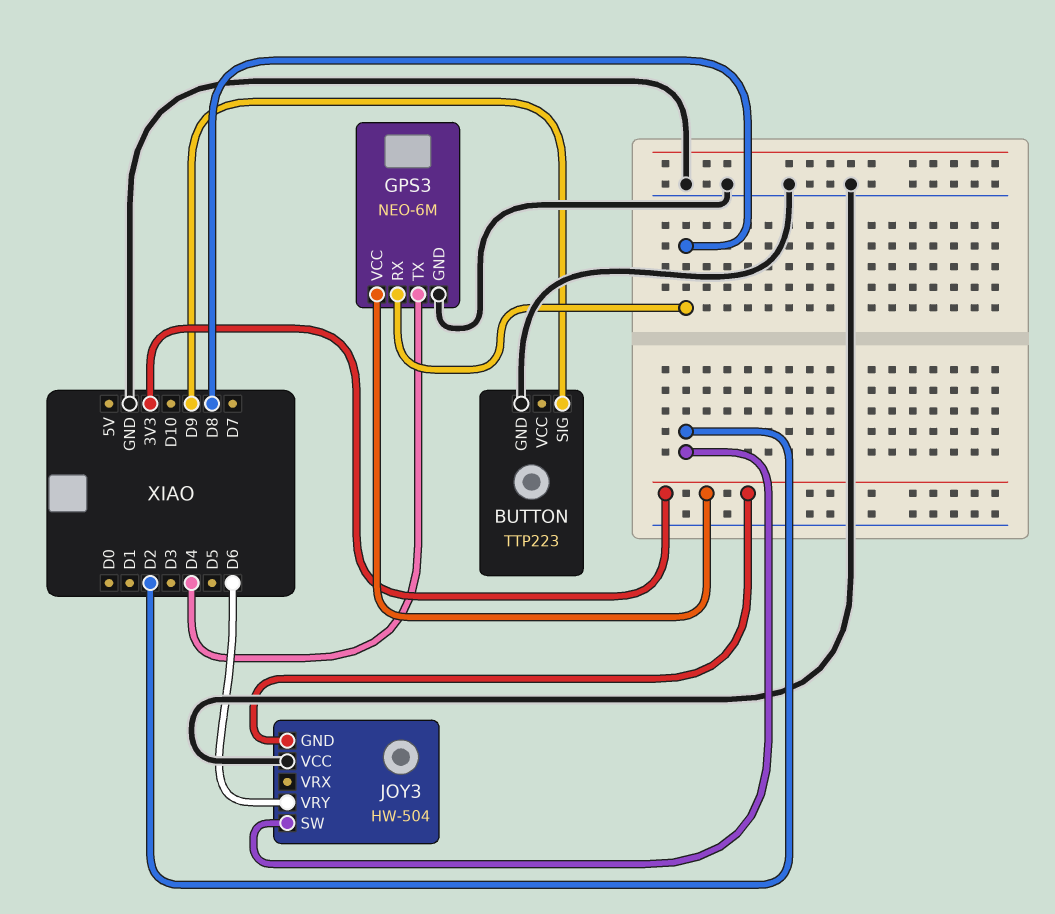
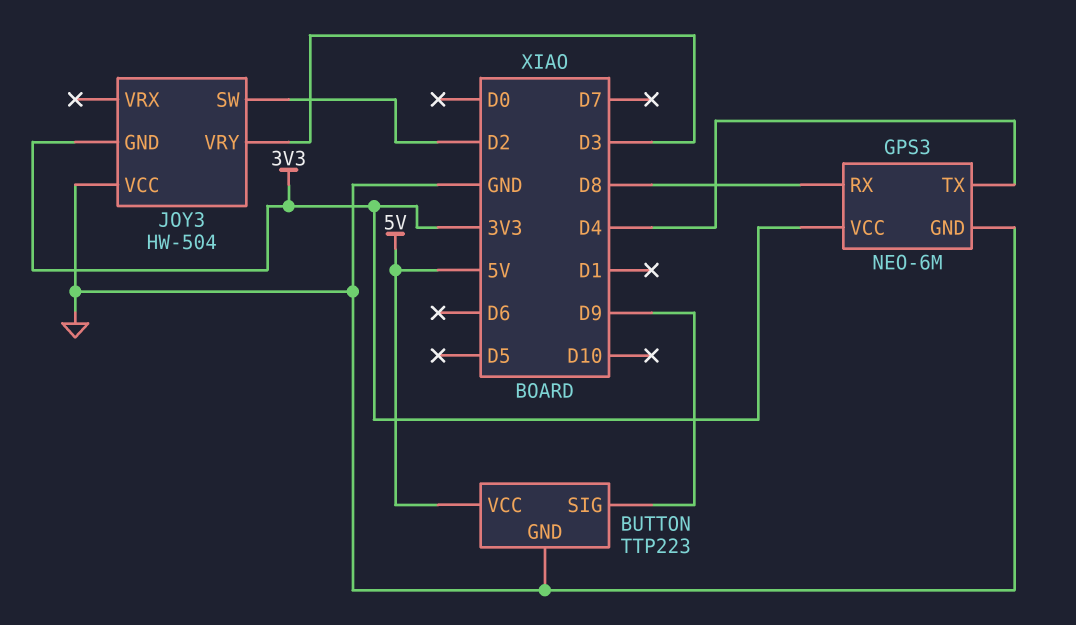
BUTTON pin VCC: none -> 5V
JOY3 pin VRY: D6 -> D3

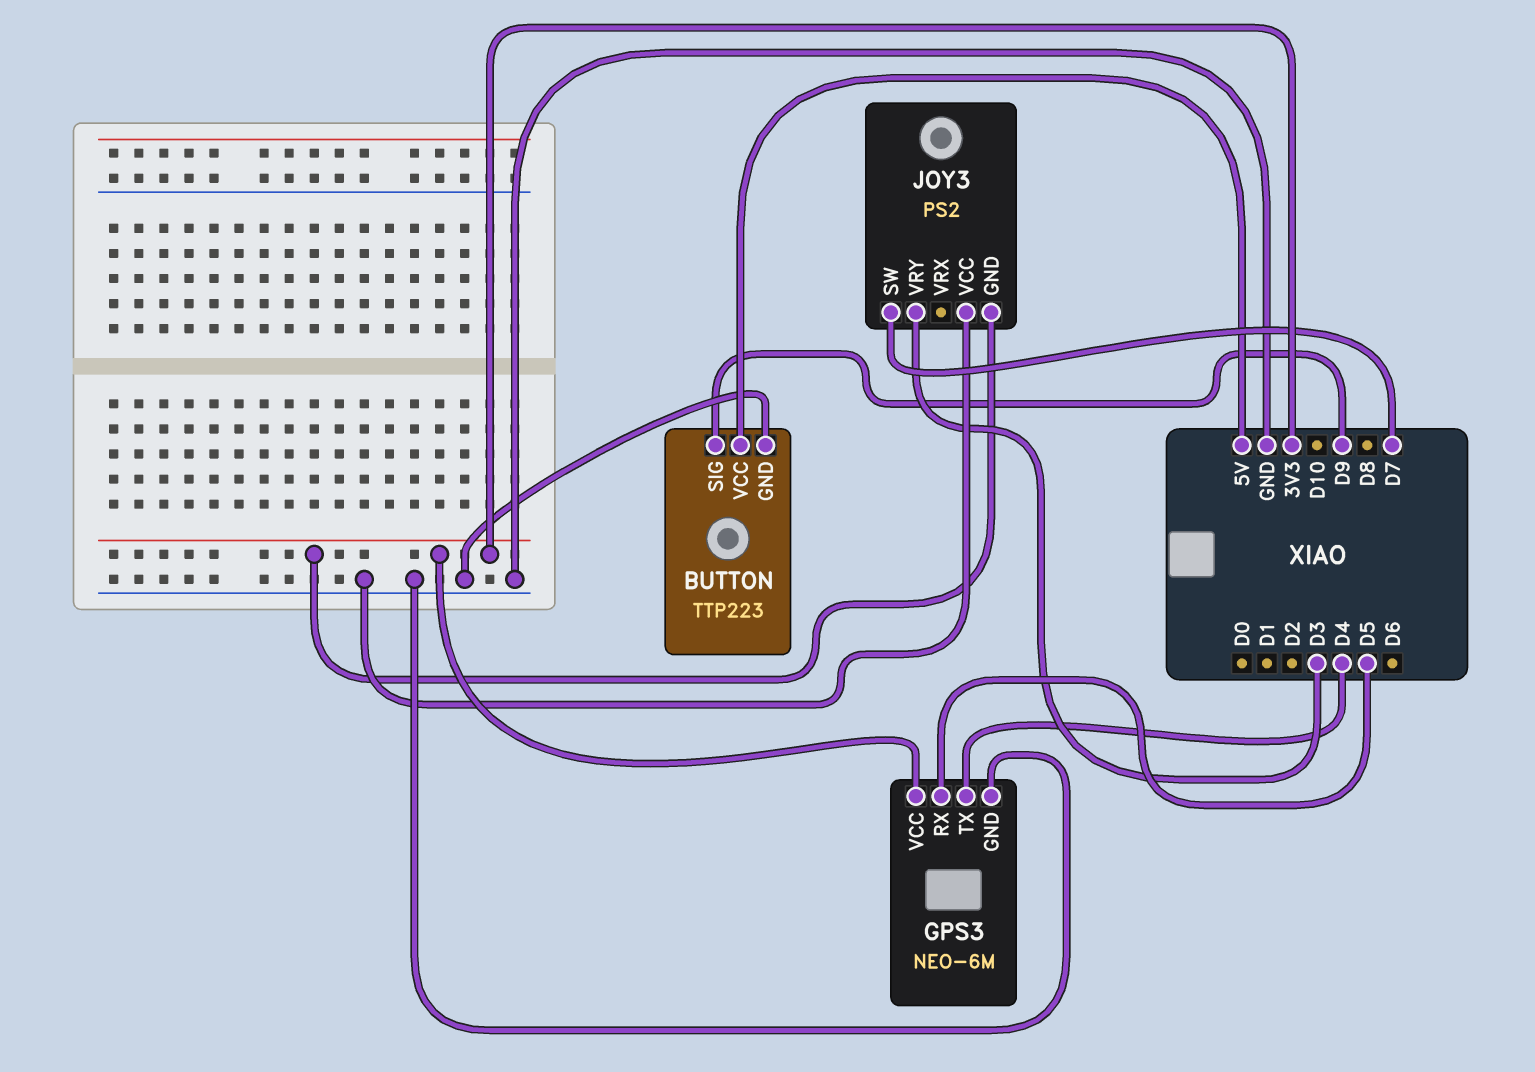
GPS3 pin RX: D8 -> D5
JOY3: HW-504 -> PS2
JOY3 pin SW: D2 -> D7

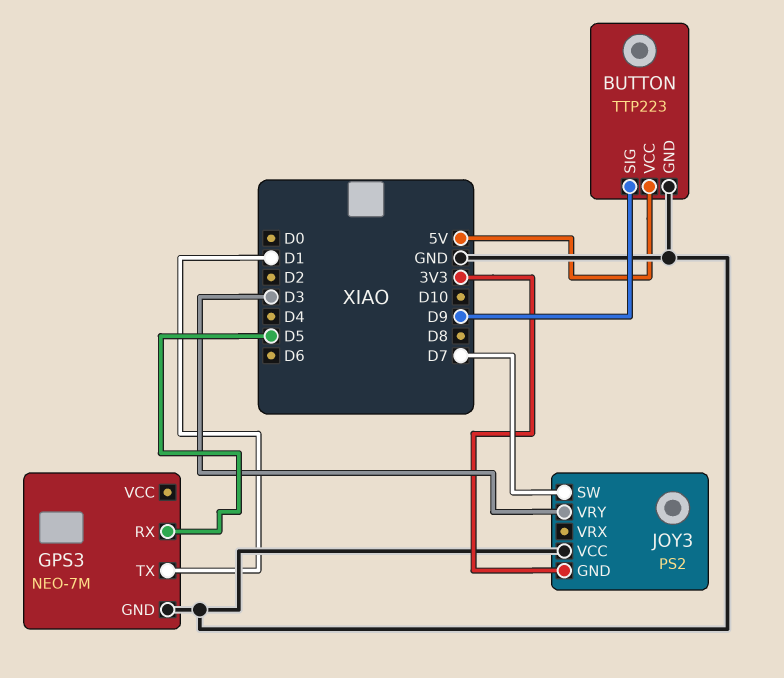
GPS3: NEO-6M -> NEO-7M
GPS3 pin TX: D4 -> D1
GPS3 pin VCC: 3V3 -> none

